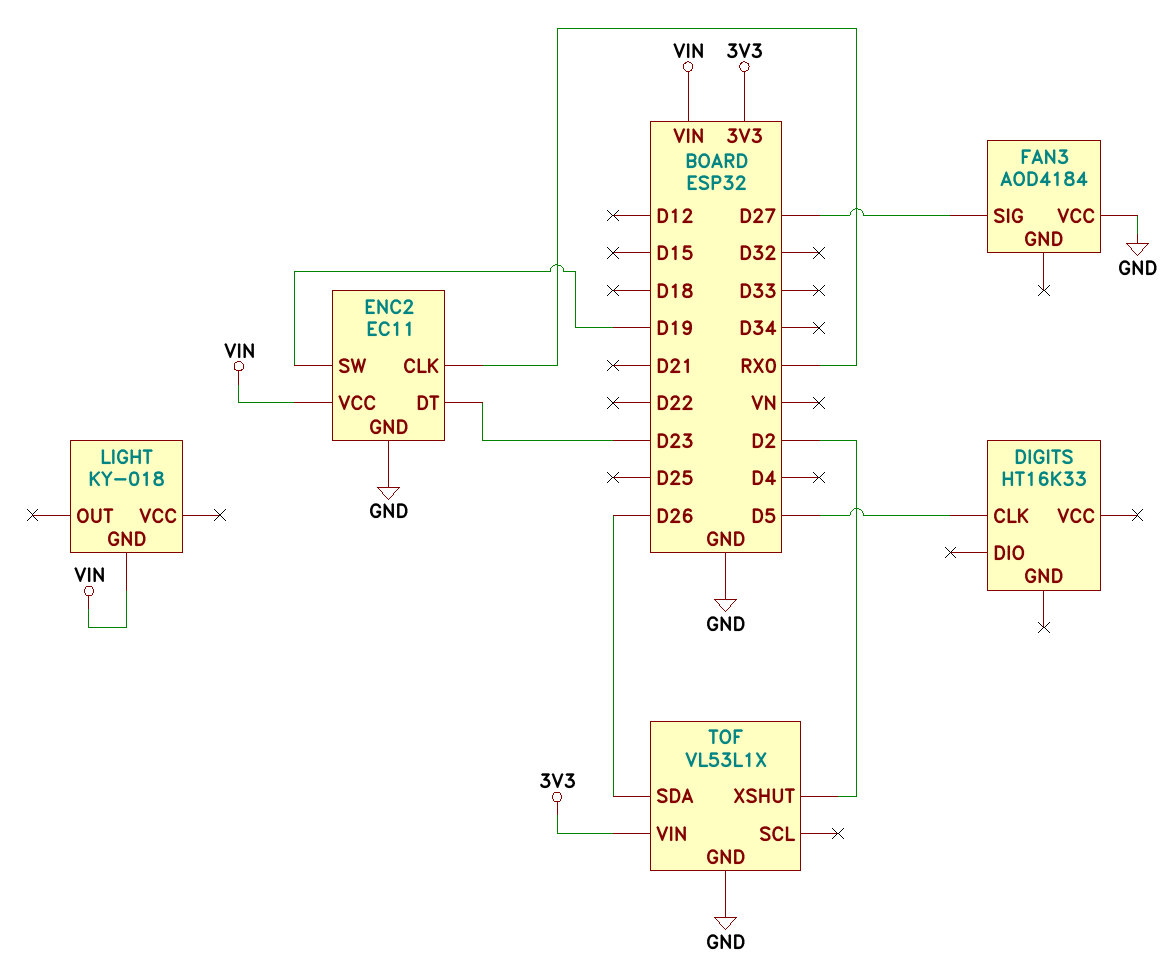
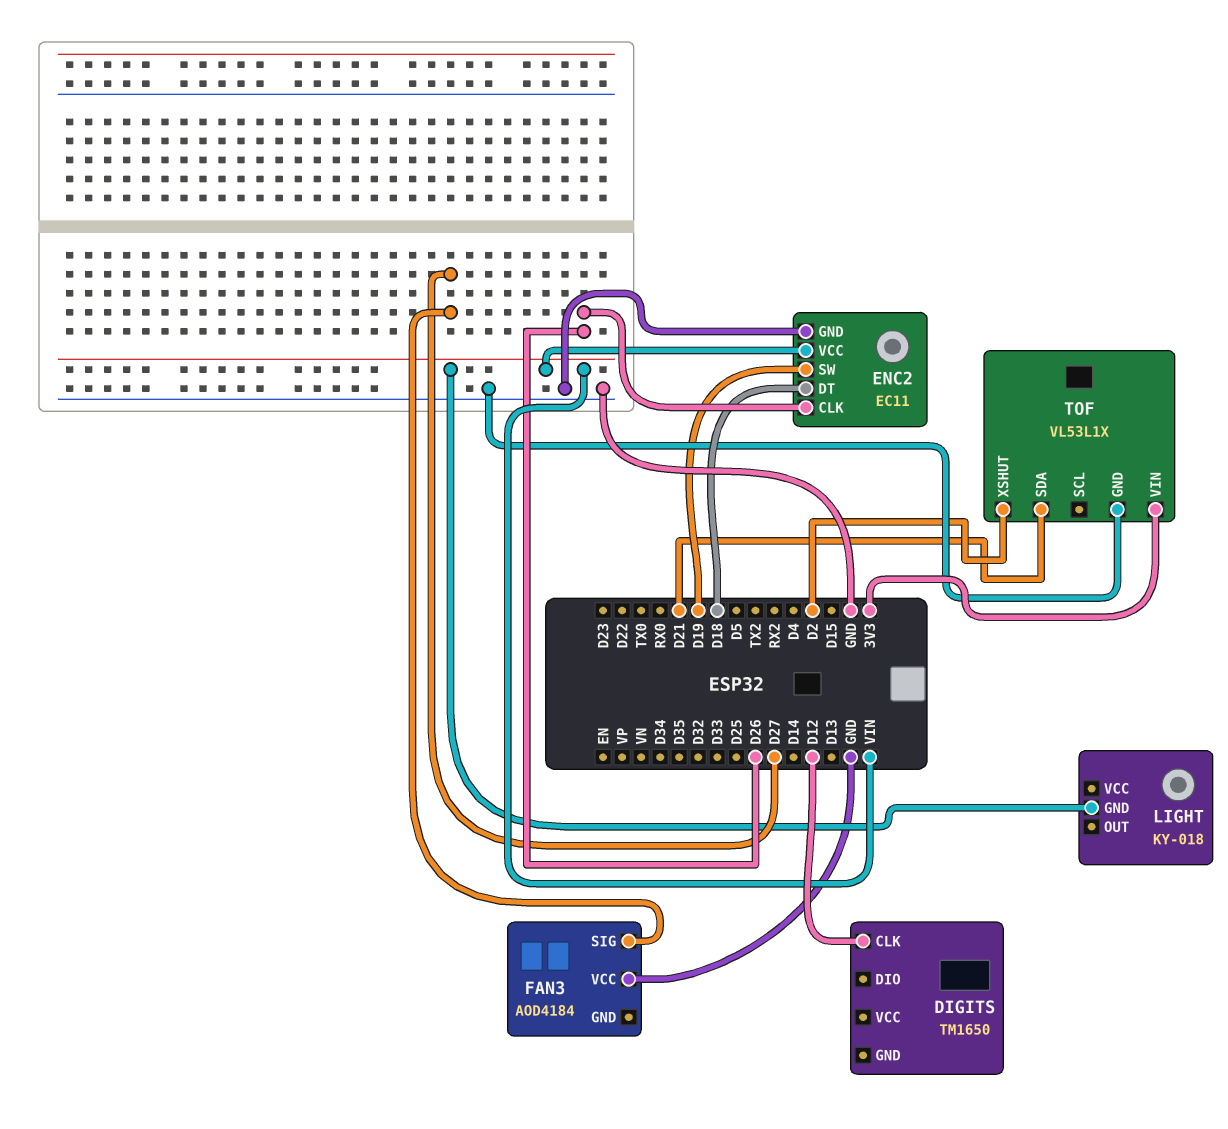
DIGITS: HT16K33 -> TM1650
DIGITS pin CLK: D5 -> D12
ENC2 pin CLK: RX0 -> D26
ENC2 pin DT: D23 -> D18
TOF pin SDA: D26 -> D21

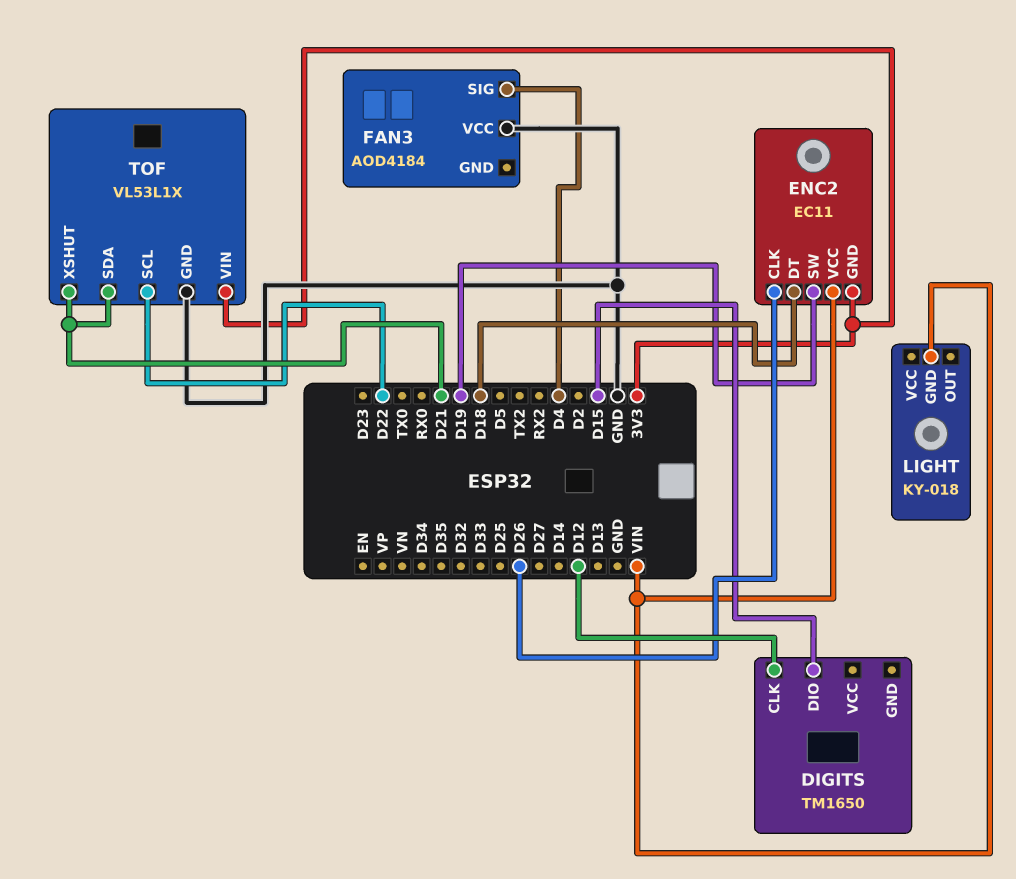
DIGITS pin DIO: none -> D15
ENC2 pin GND: GND -> 3V3
FAN3 pin SIG: D27 -> D4
TOF pin SCL: none -> D22
TOF pin XSHUT: D2 -> D21

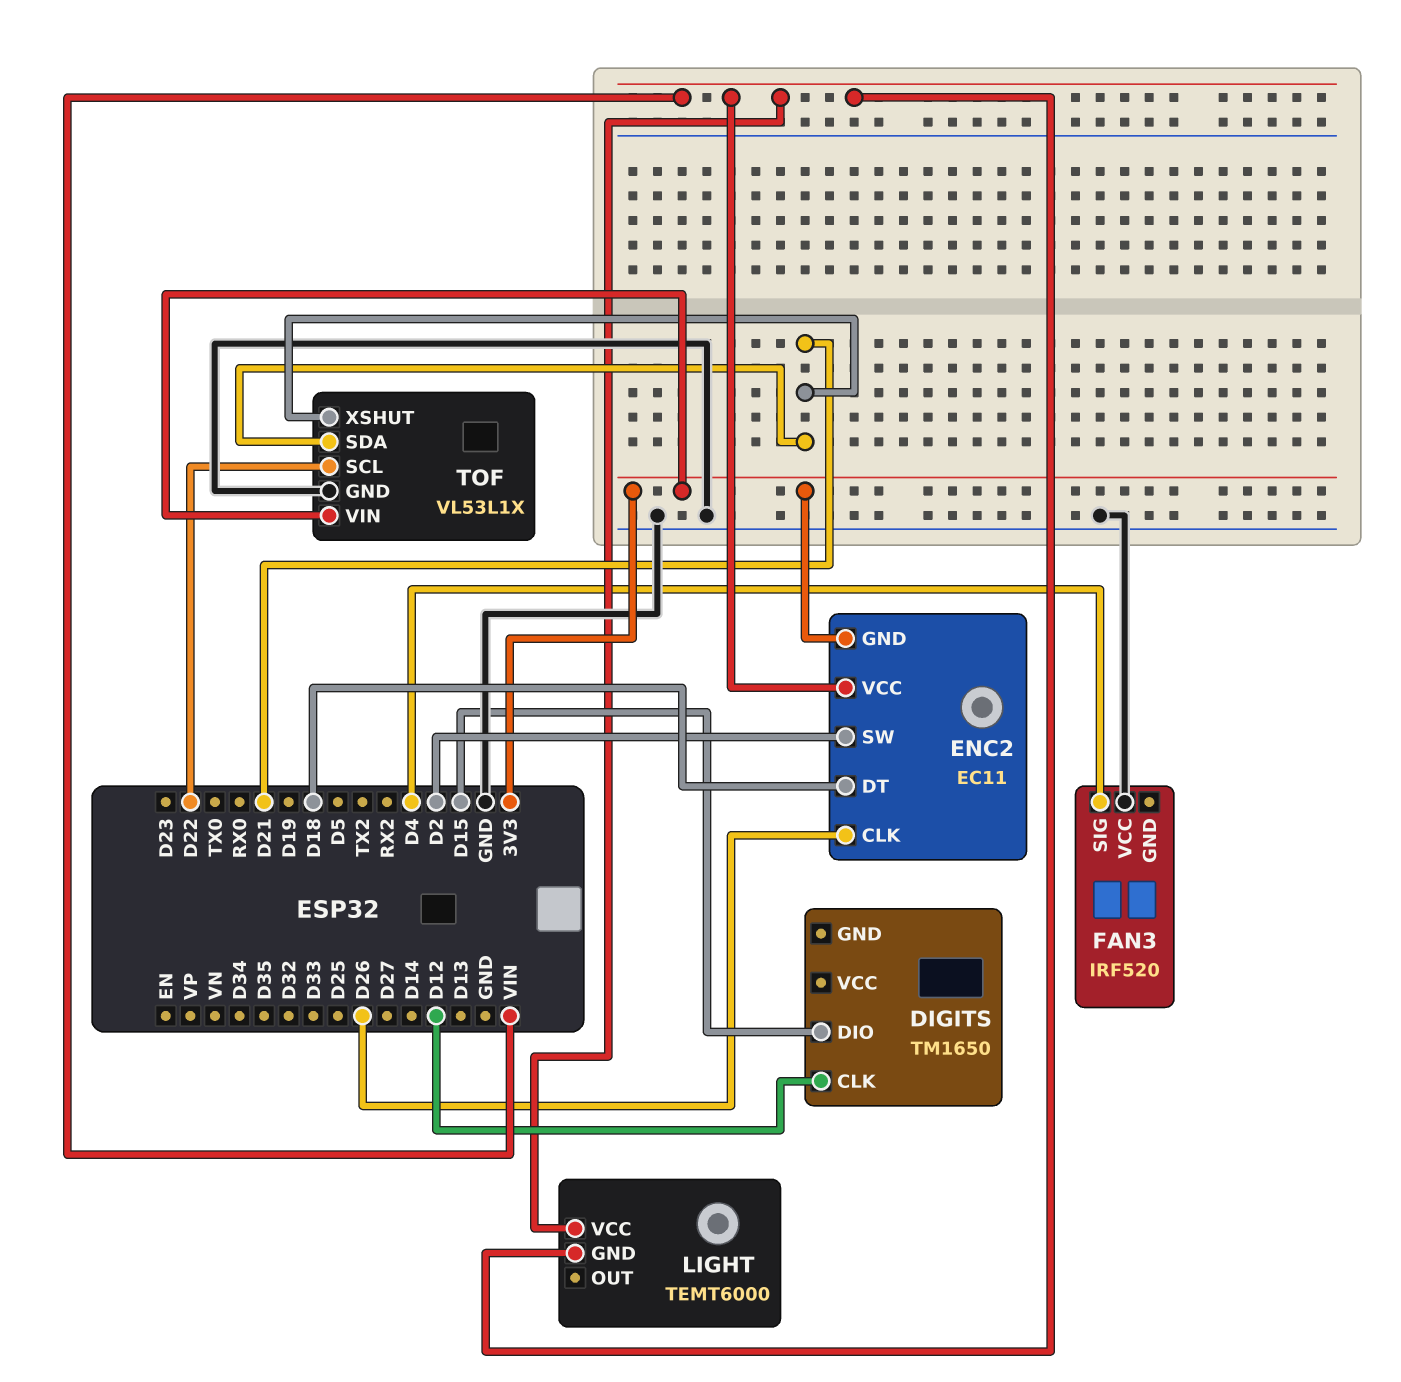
ENC2 pin SW: D19 -> D2
FAN3: AOD4184 -> IRF520
LIGHT: KY-018 -> TEMT6000
LIGHT pin VCC: none -> VIN

